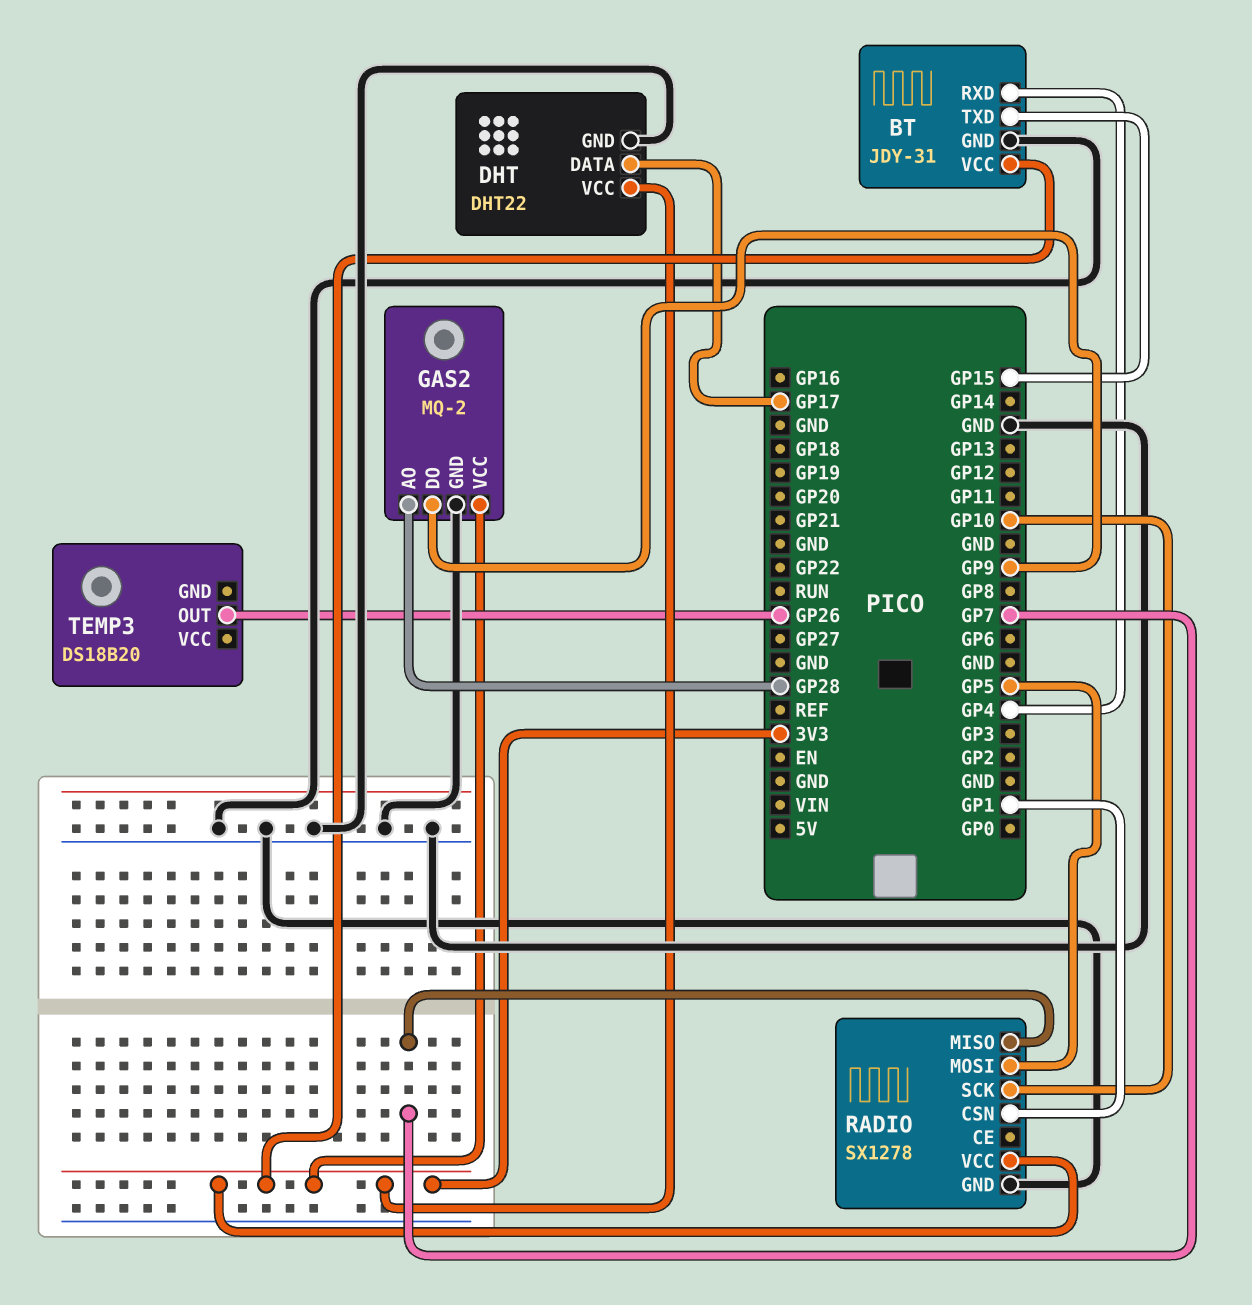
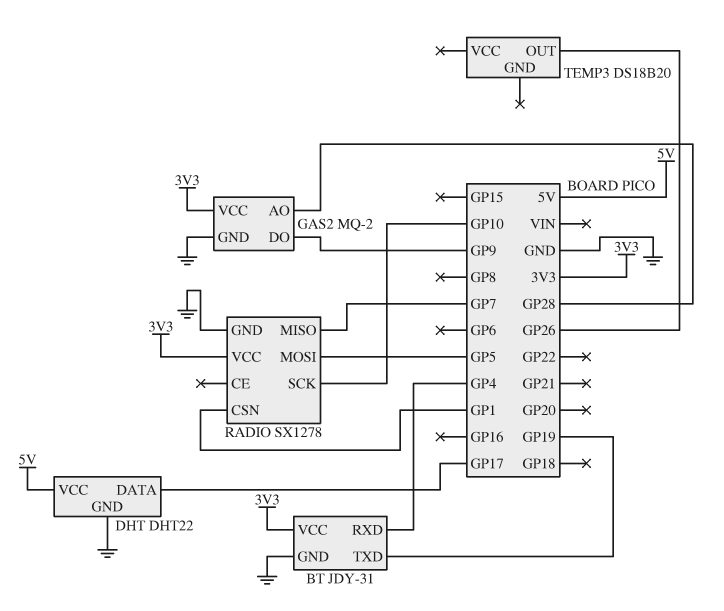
BT pin TXD: GP15 -> GP19
DHT pin VCC: 3V3 -> 5V

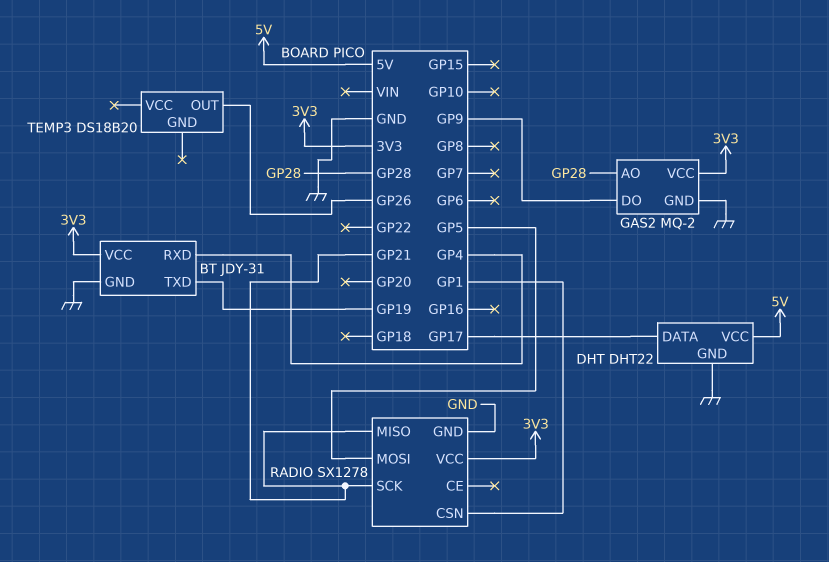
RADIO pin MISO: GP7 -> GP21
RADIO pin SCK: GP10 -> GP21

